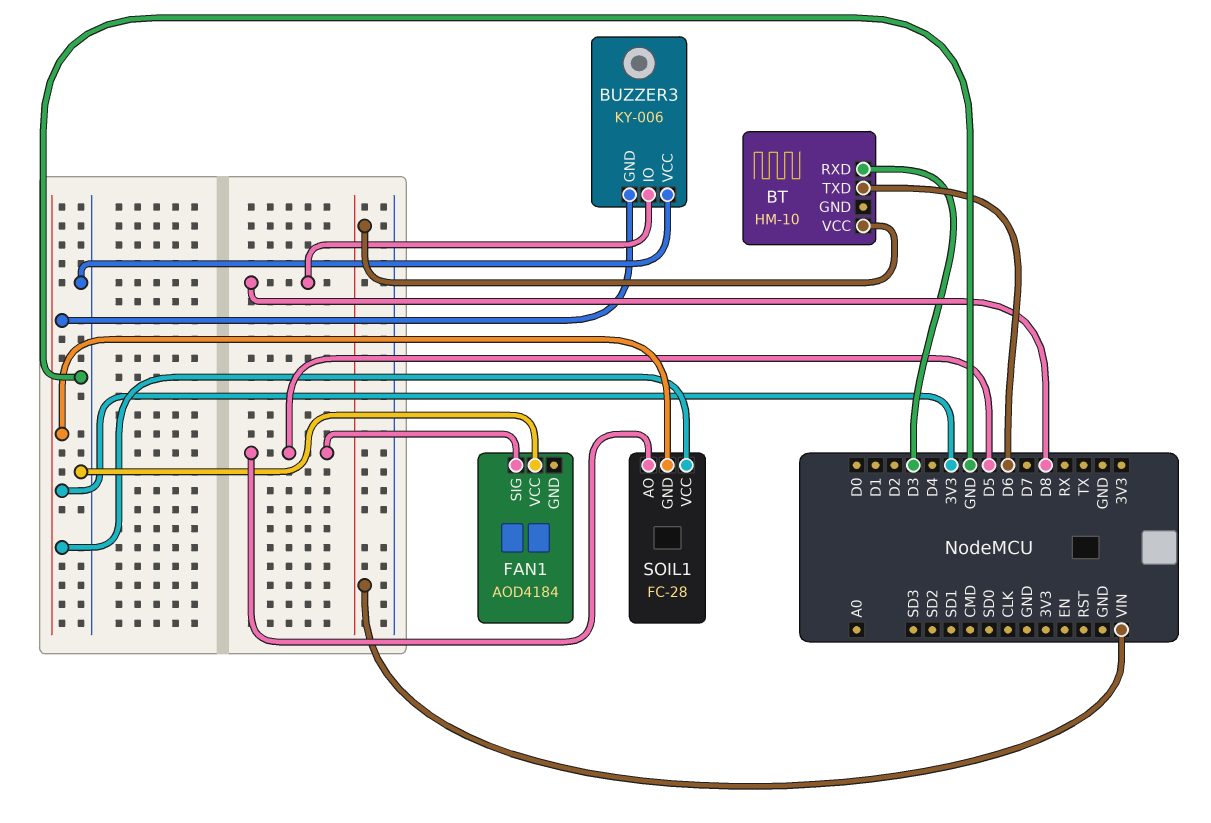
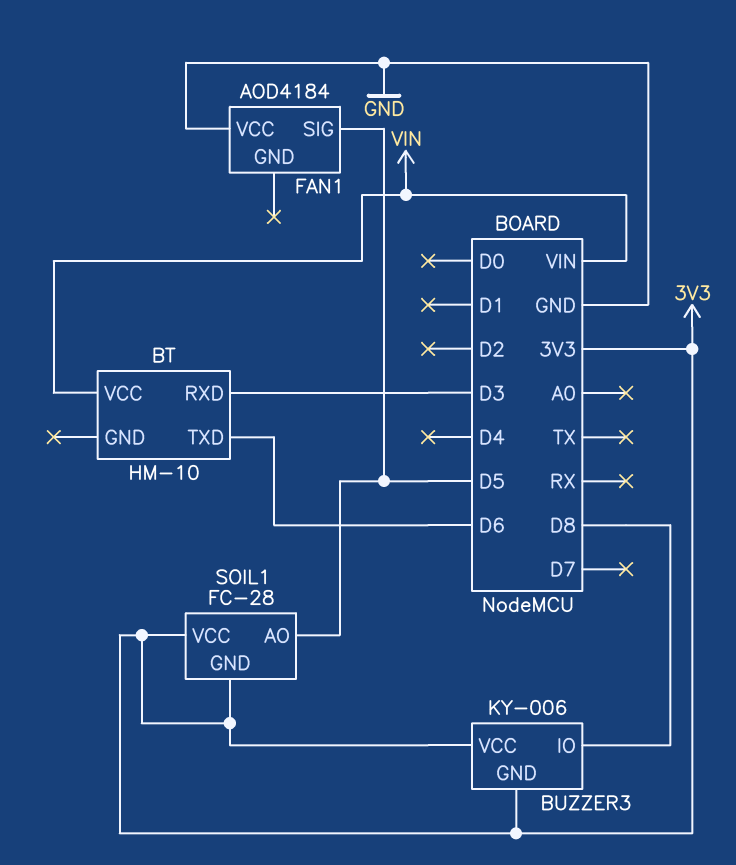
BUZZER3 pin VCC: GND -> 3V3

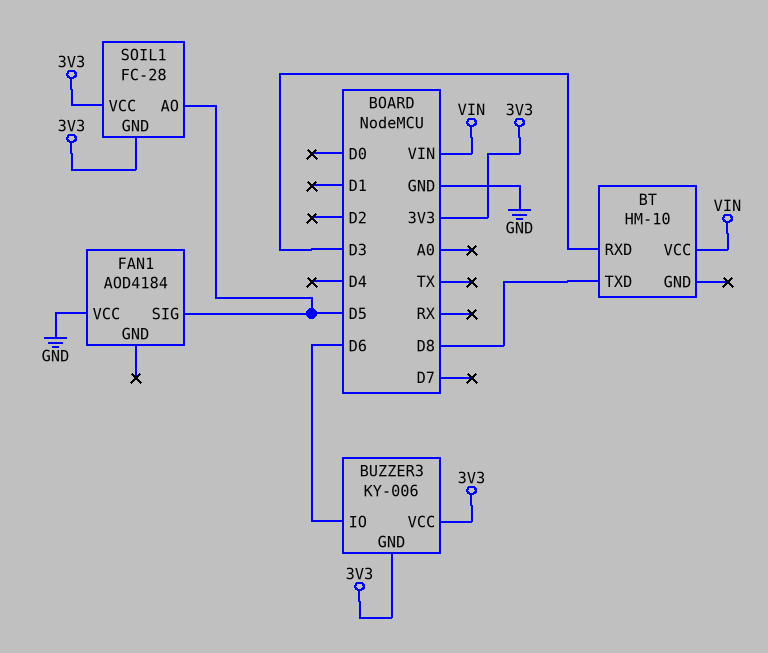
BT pin TXD: D6 -> D8
BUZZER3 pin IO: D8 -> D6

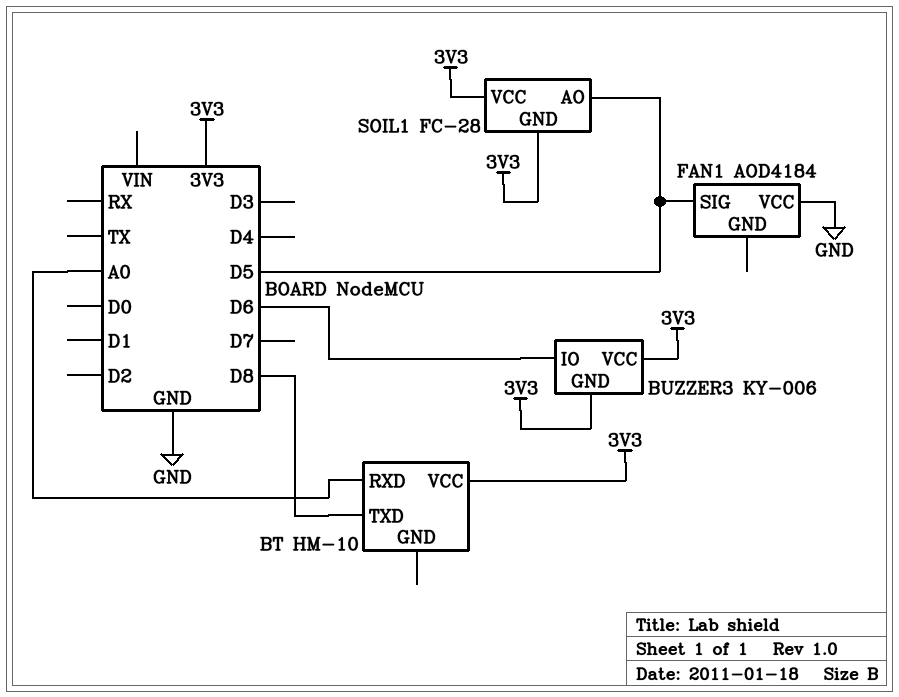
BT pin RXD: D3 -> A0
BT pin VCC: VIN -> 3V3

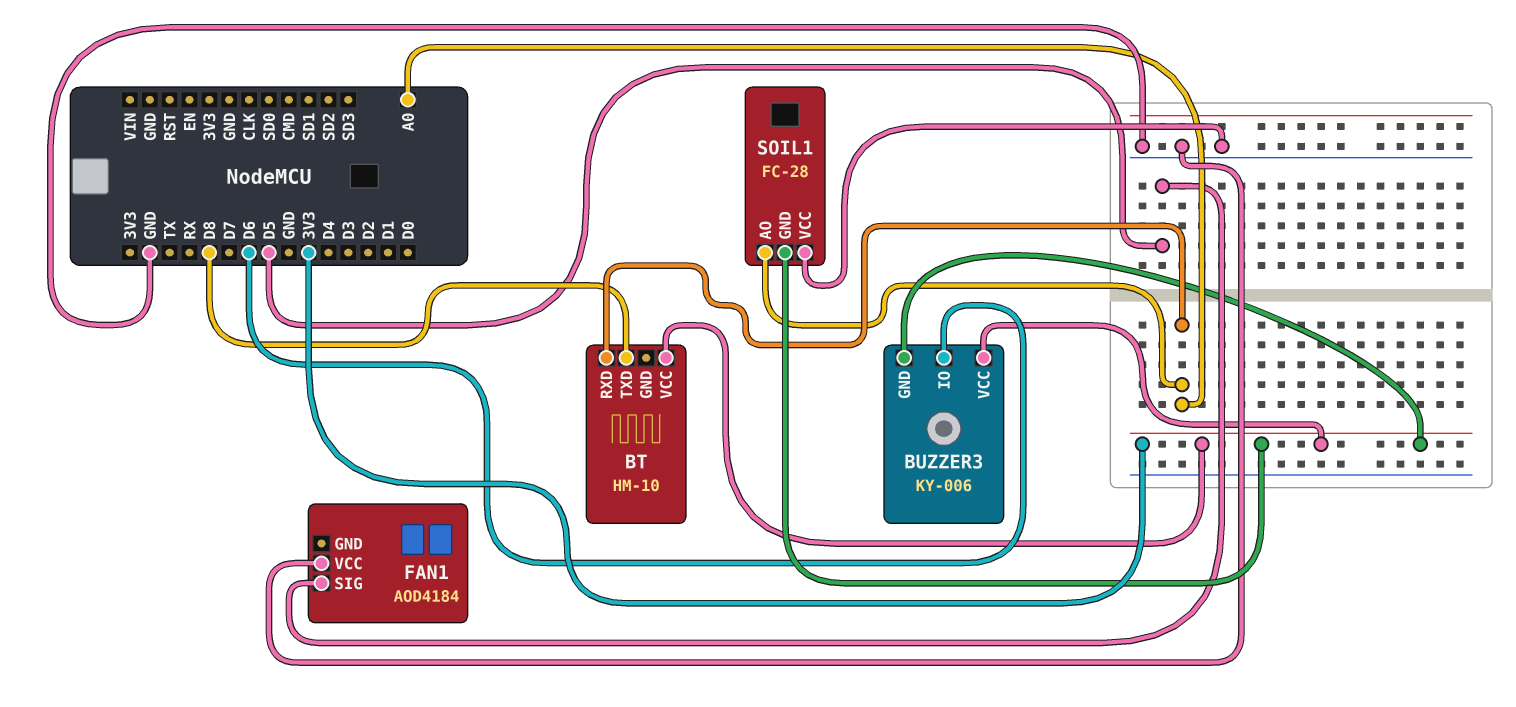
SOIL1 pin AO: D5 -> A0
SOIL1 pin VCC: 3V3 -> GND

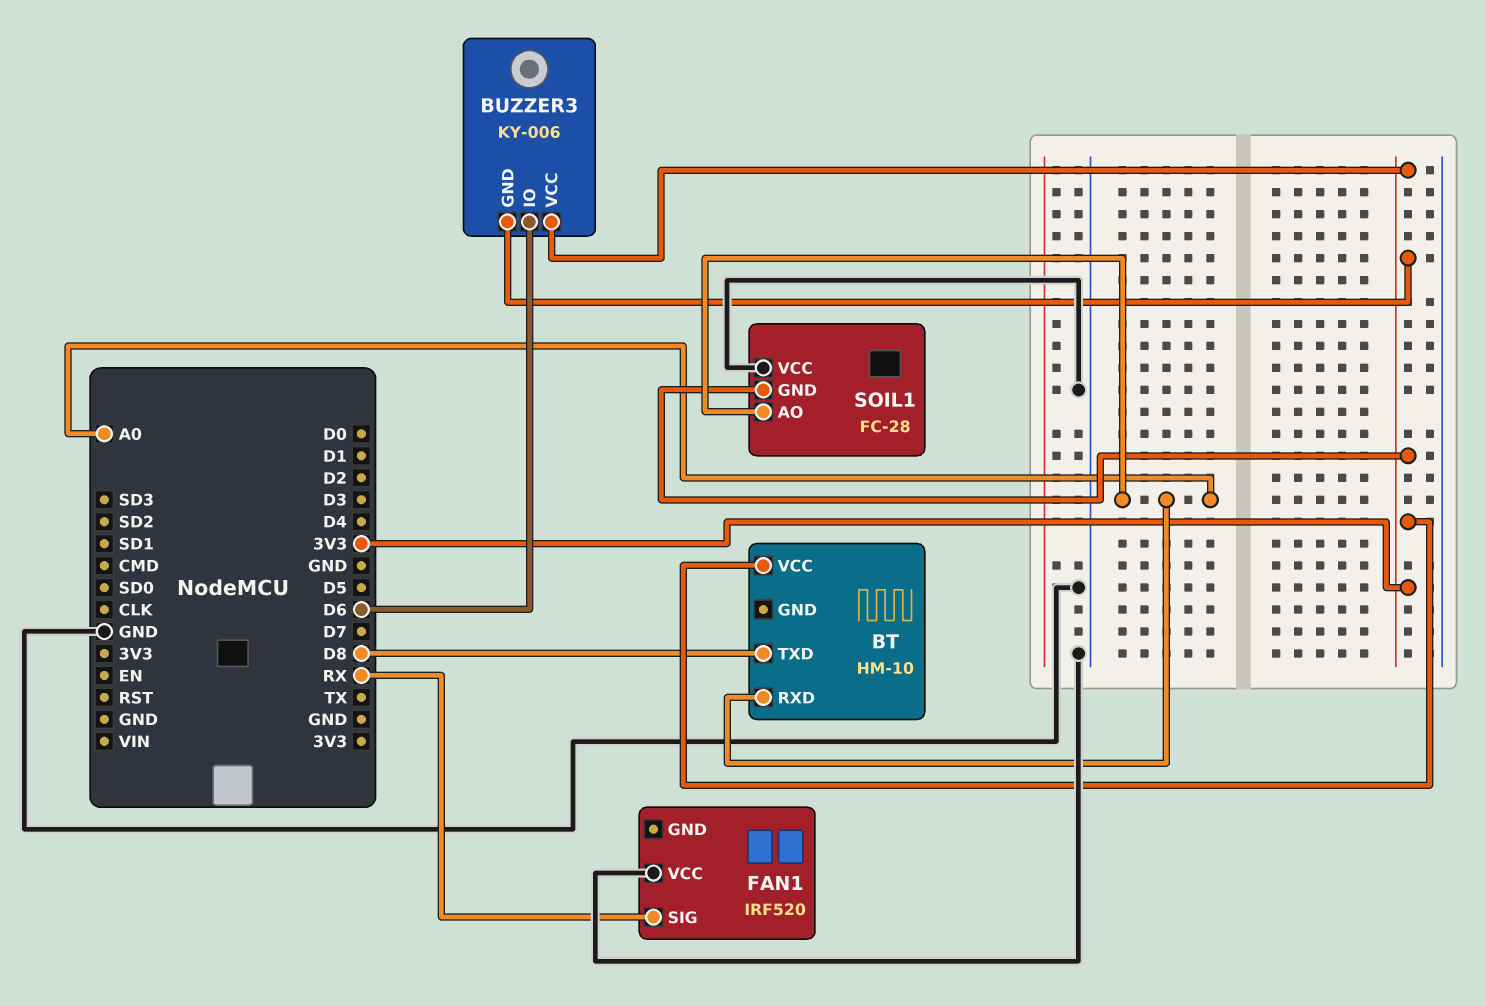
FAN1: AOD4184 -> IRF520
FAN1 pin SIG: D5 -> RX

